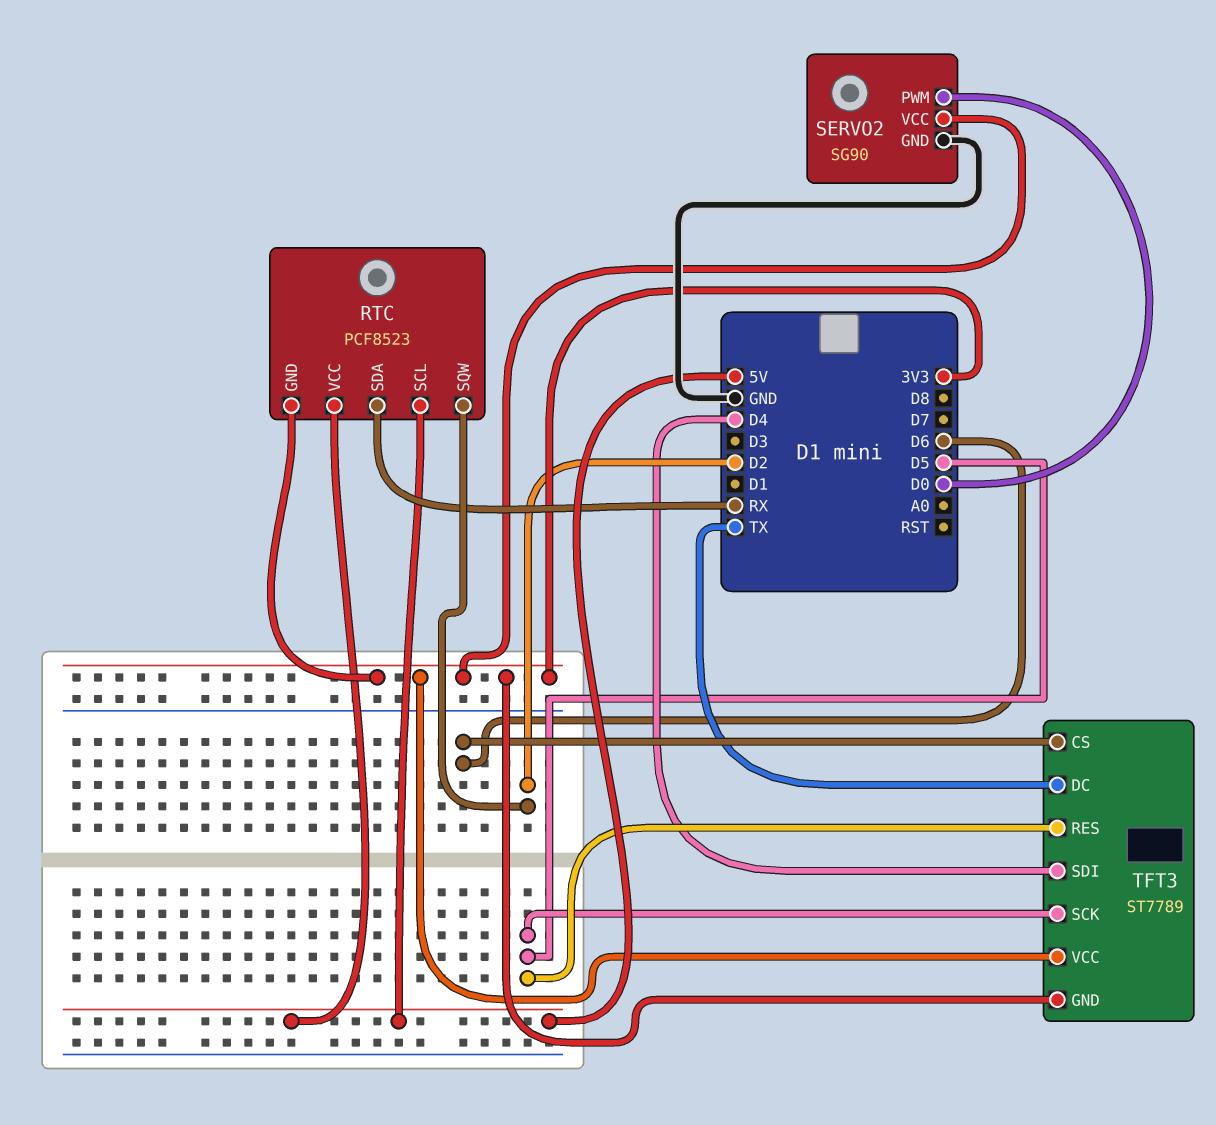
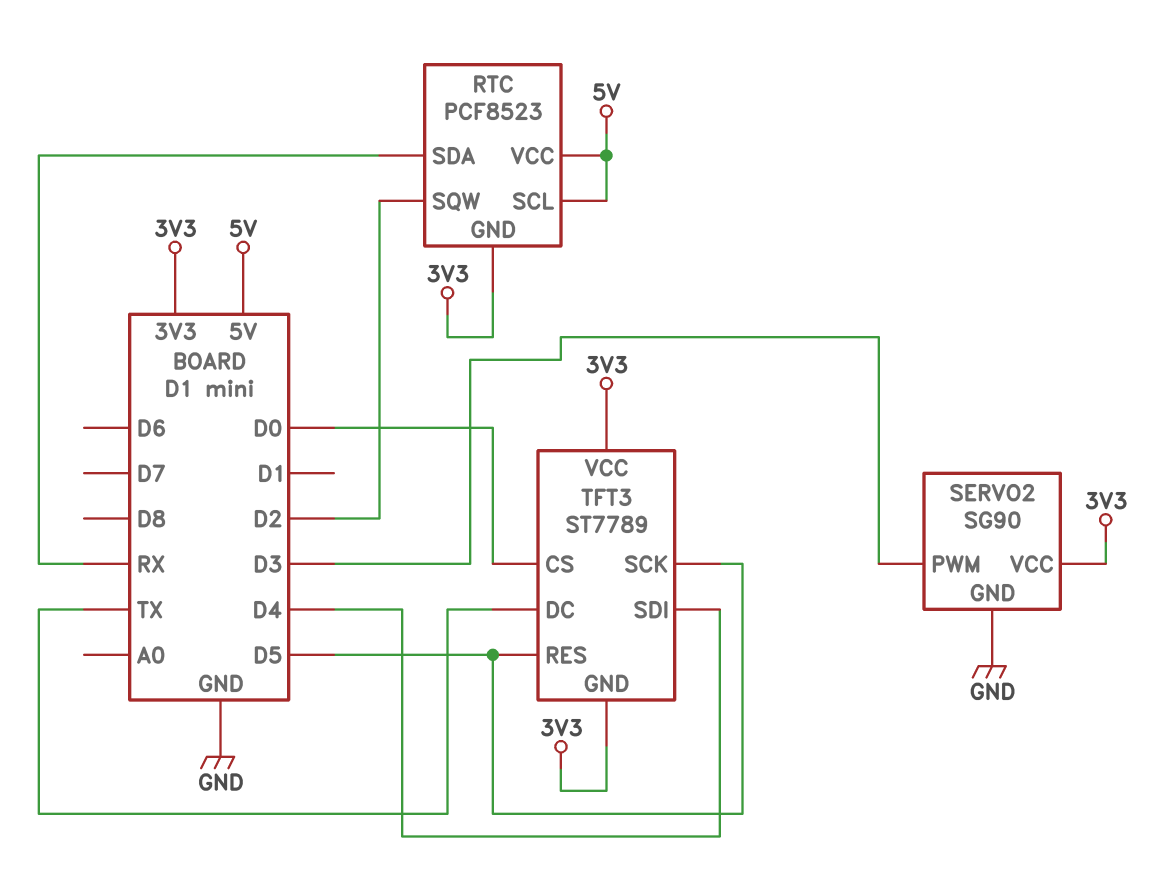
SERVO2 pin PWM: D0 -> D3
TFT3 pin CS: D6 -> D0

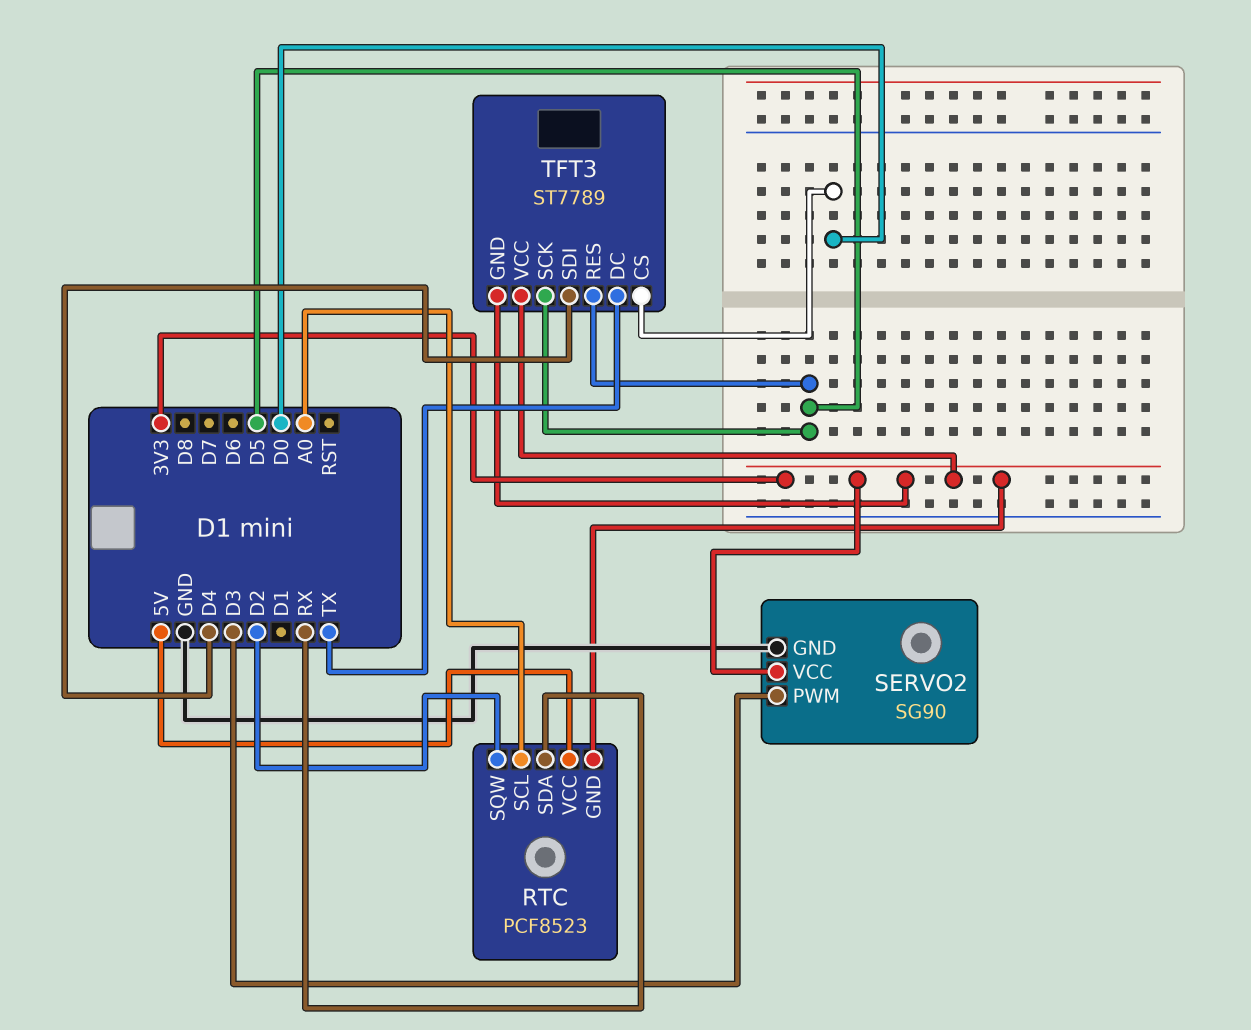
RTC pin SCL: 5V -> A0

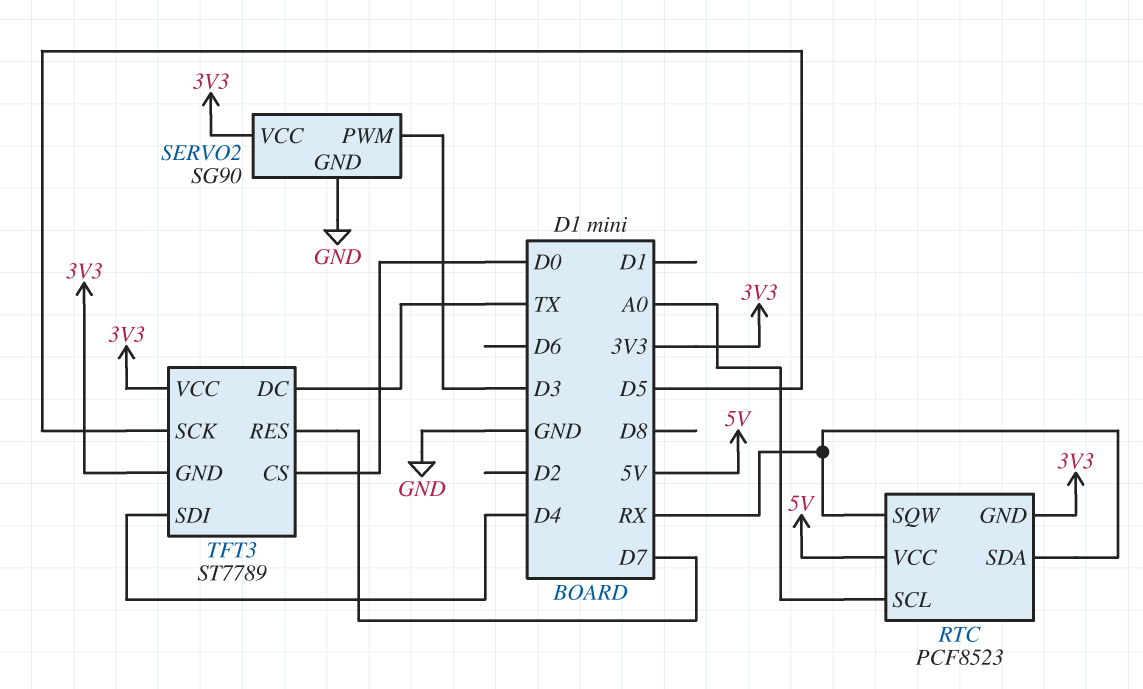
RTC pin SQW: D2 -> RX
TFT3 pin RES: D5 -> D7

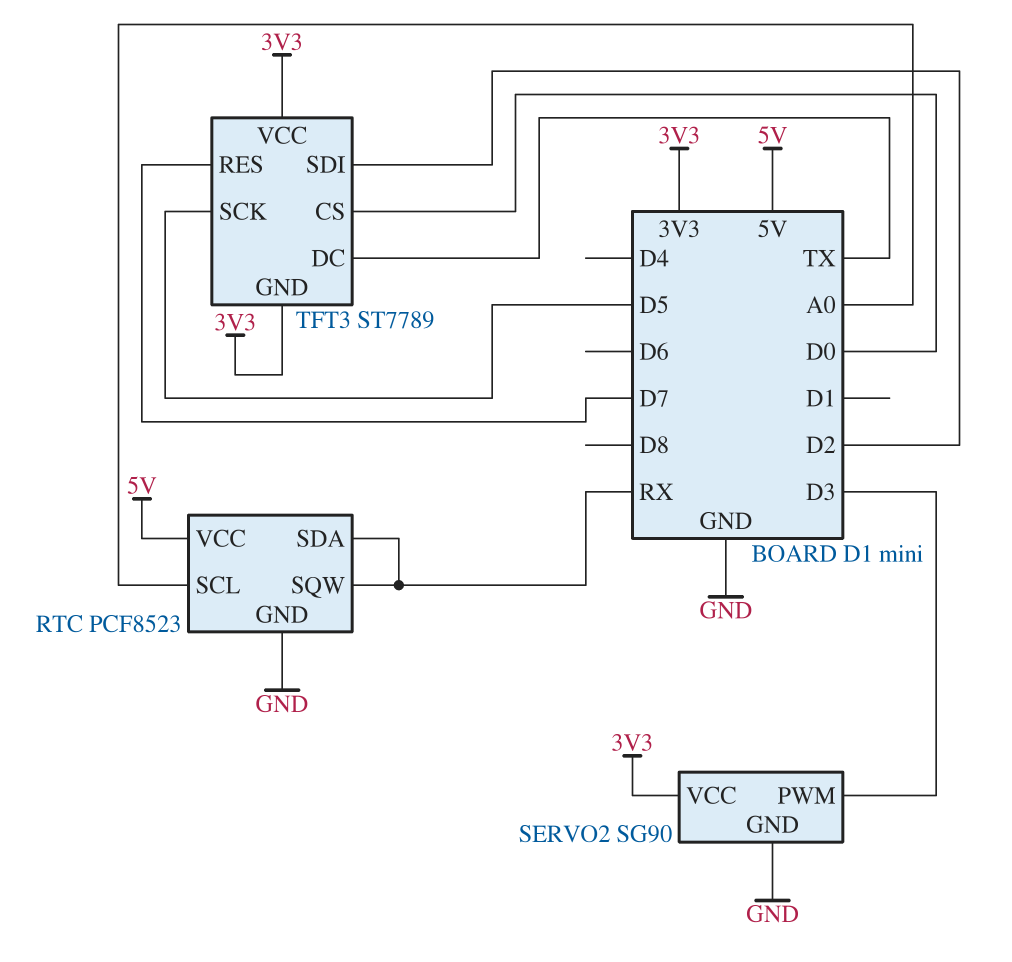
RTC pin GND: 3V3 -> GND
TFT3 pin SDI: D4 -> D2

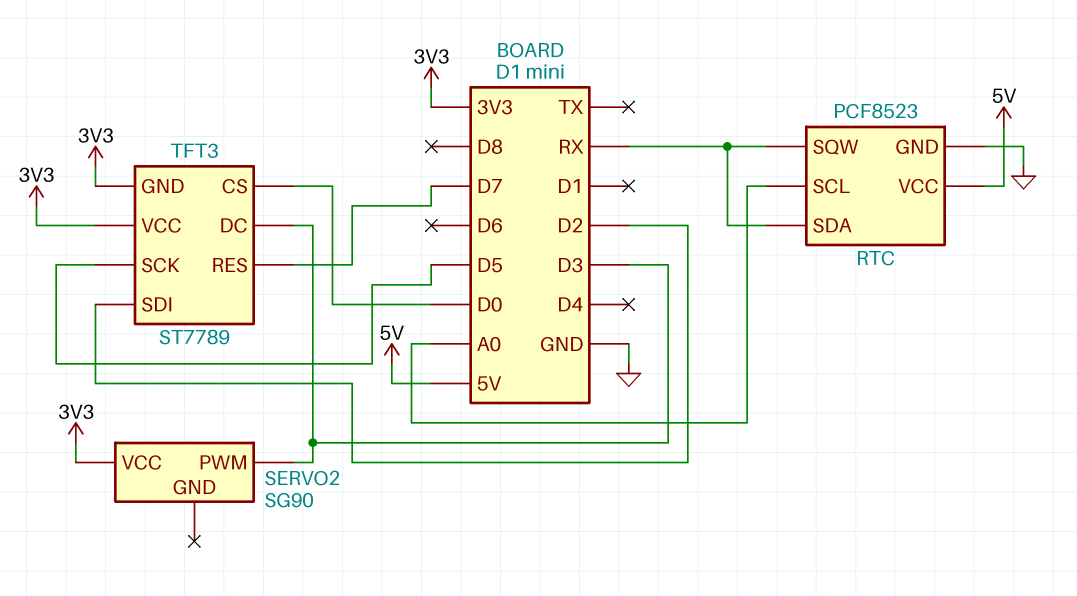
SERVO2 pin GND: GND -> none
TFT3 pin DC: TX -> D3

